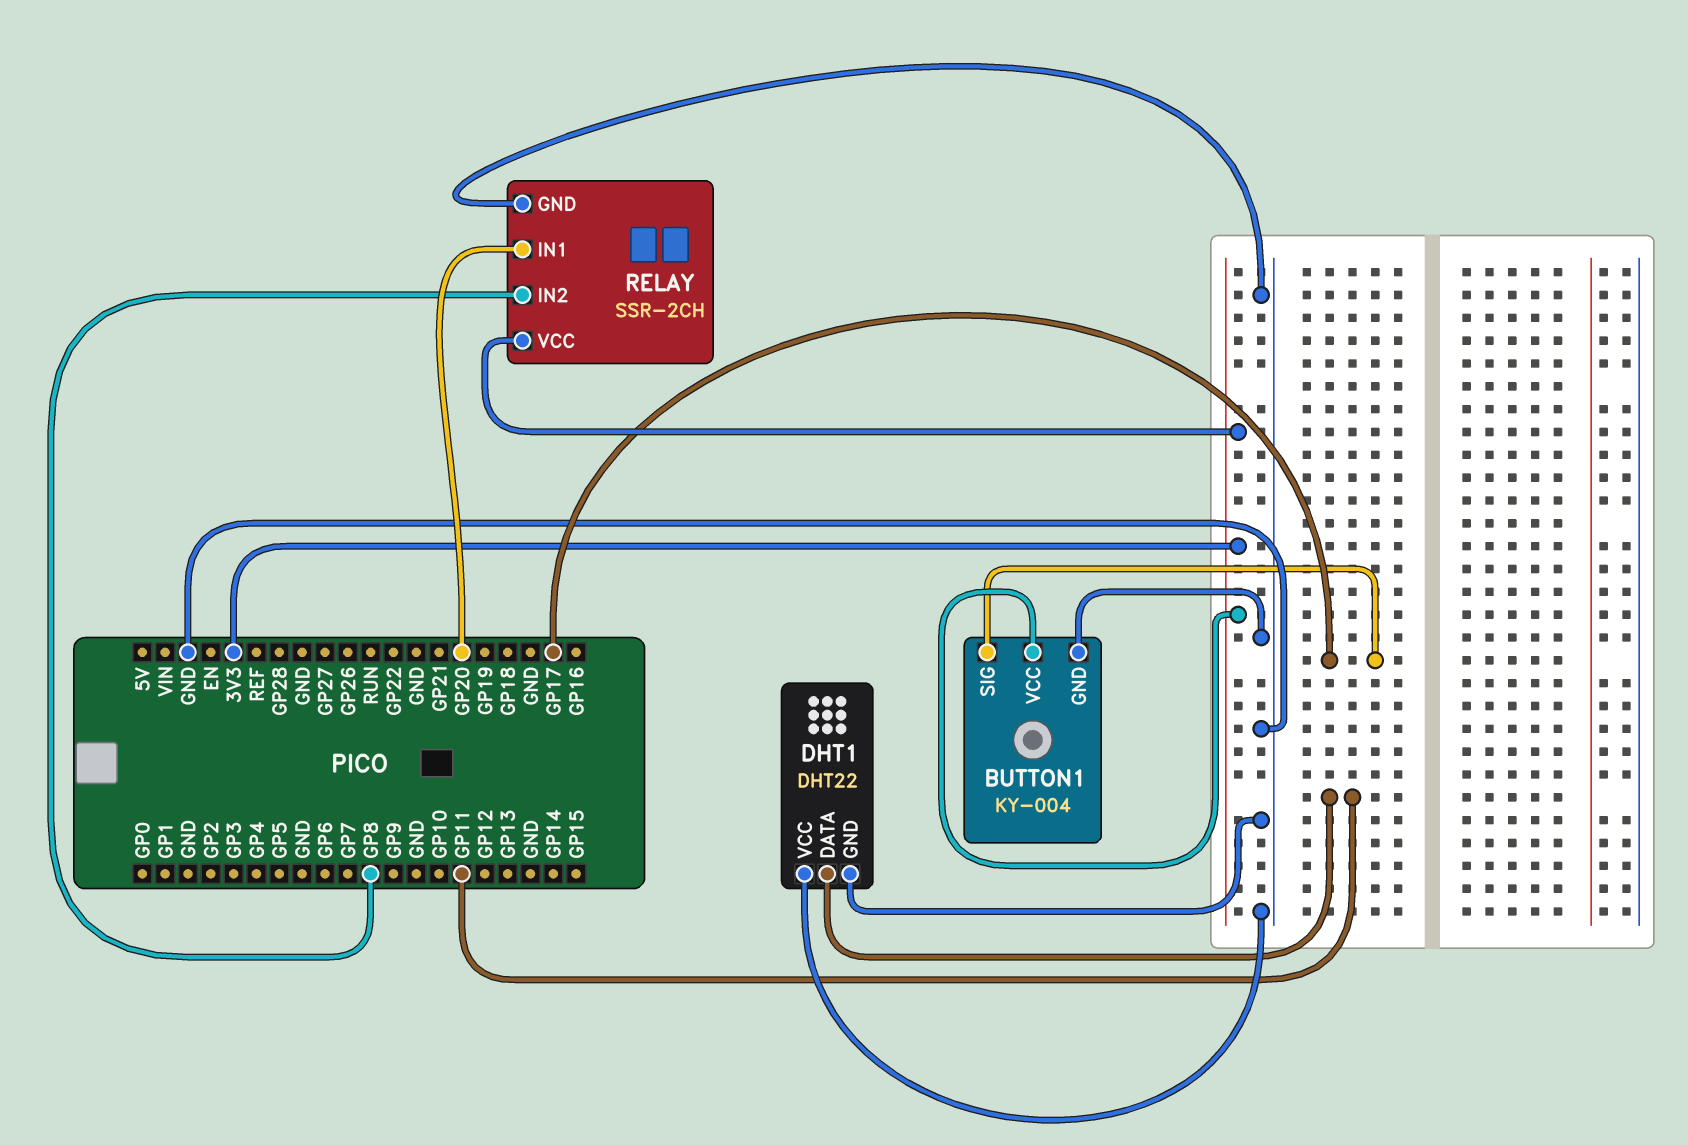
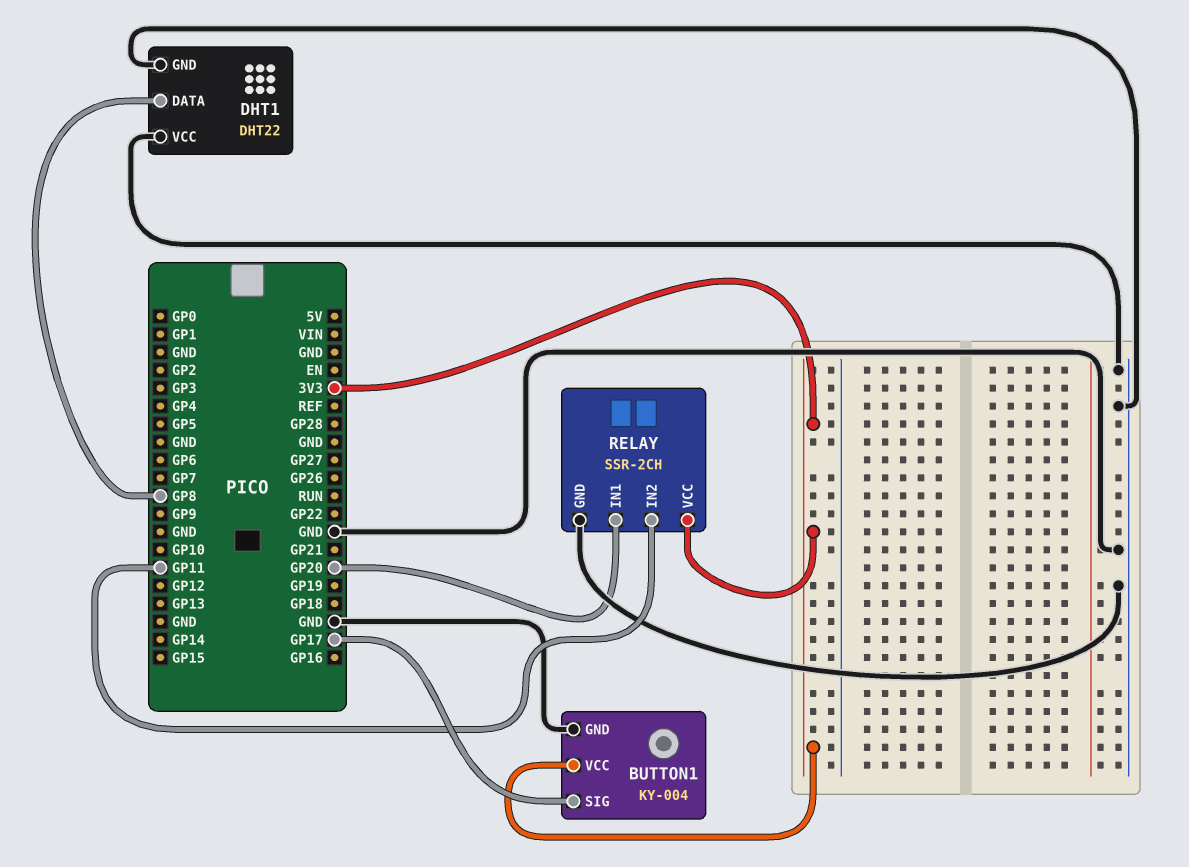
DHT1 pin DATA: GP11 -> GP8
RELAY pin IN2: GP8 -> GP11

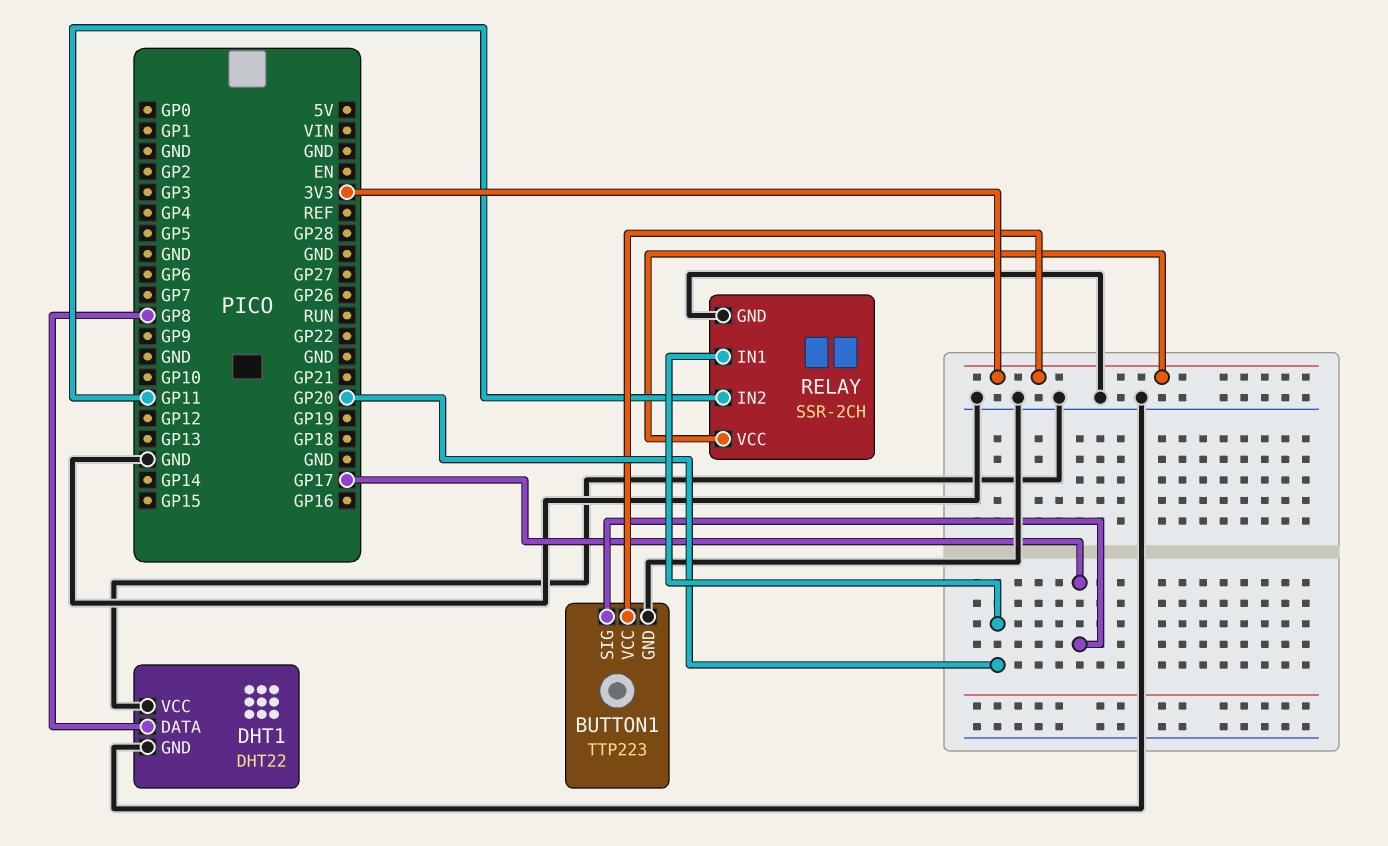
BUTTON1: KY-004 -> TTP223

